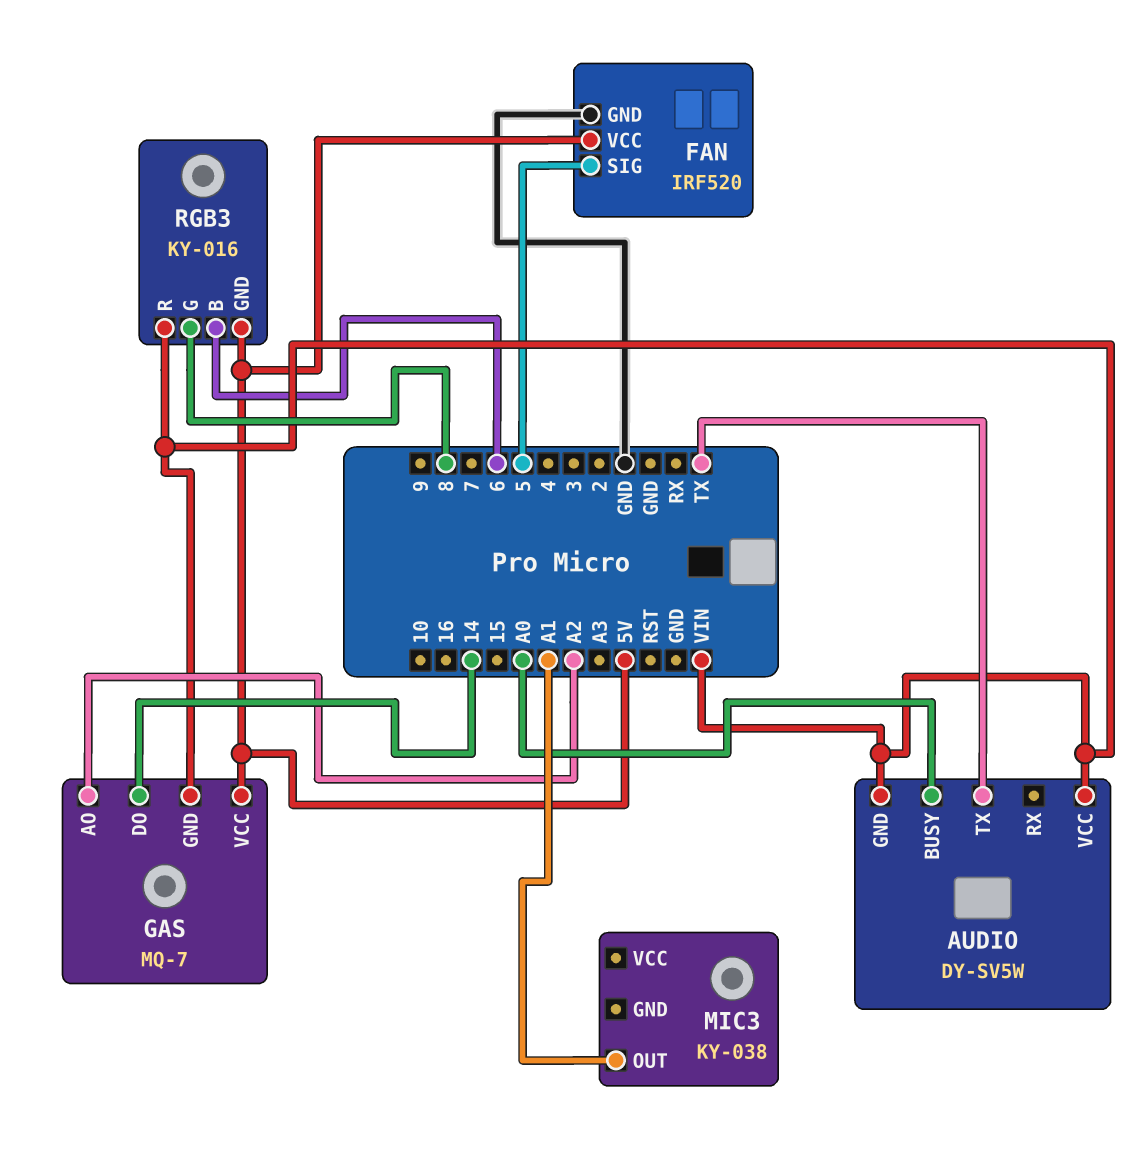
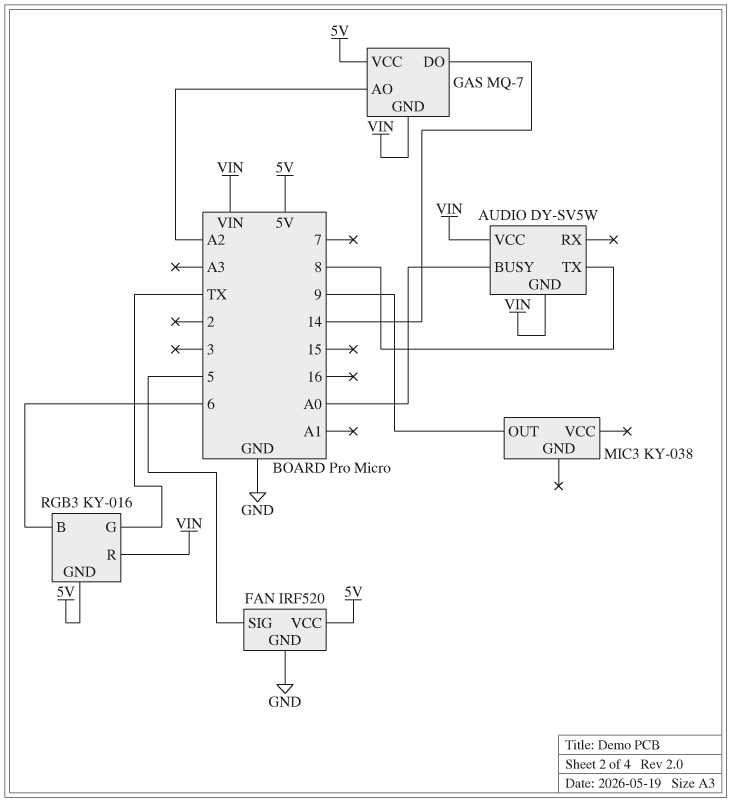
AUDIO pin TX: TX -> 8
MIC3 pin OUT: A1 -> 9
RGB3 pin G: 8 -> TX

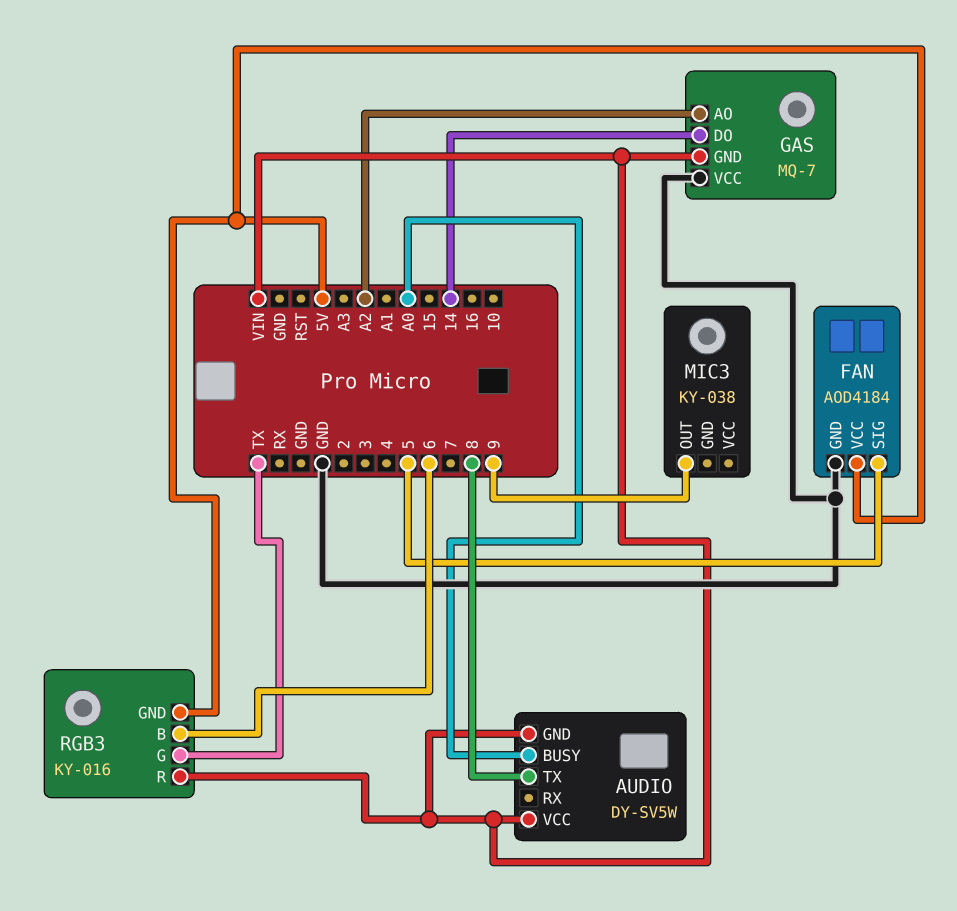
FAN: IRF520 -> AOD4184
GAS pin VCC: 5V -> GND

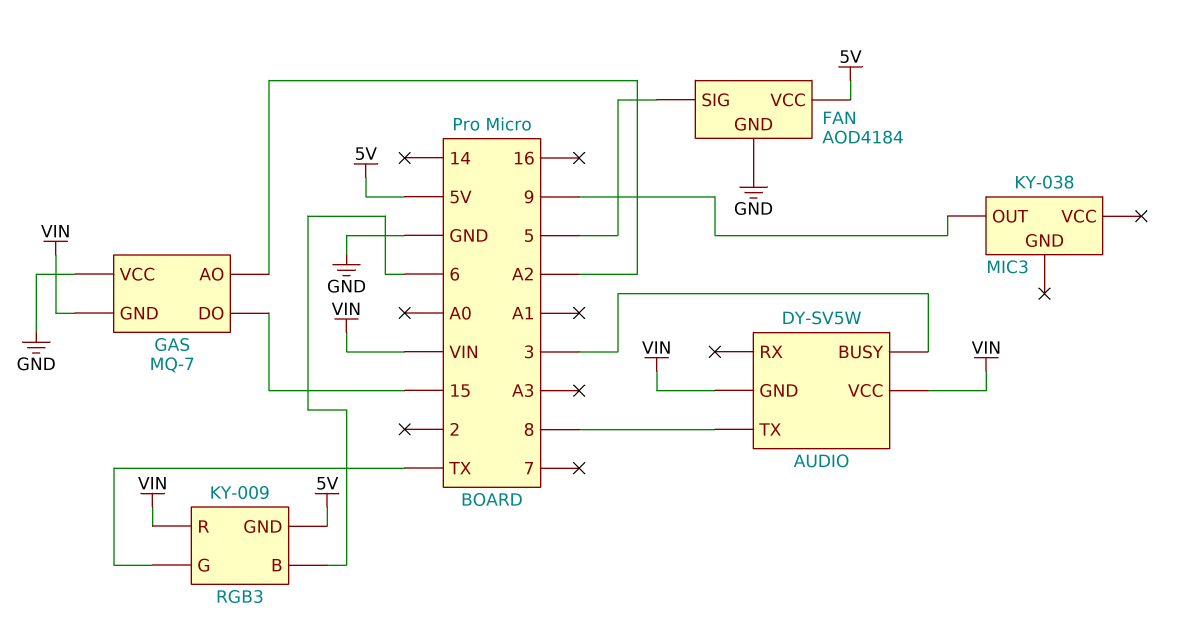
AUDIO pin BUSY: A0 -> 3
GAS pin DO: 14 -> 15
RGB3: KY-016 -> KY-009

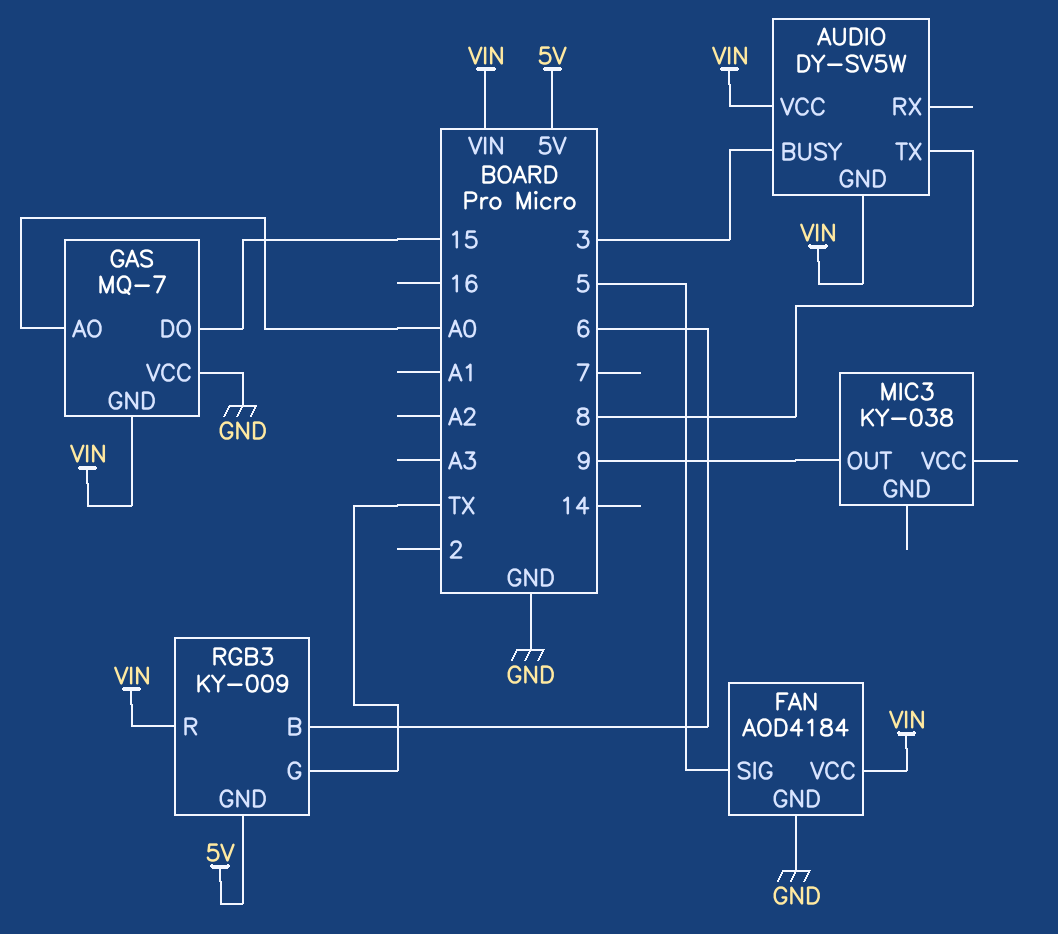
FAN pin VCC: 5V -> VIN
GAS pin AO: A2 -> A0

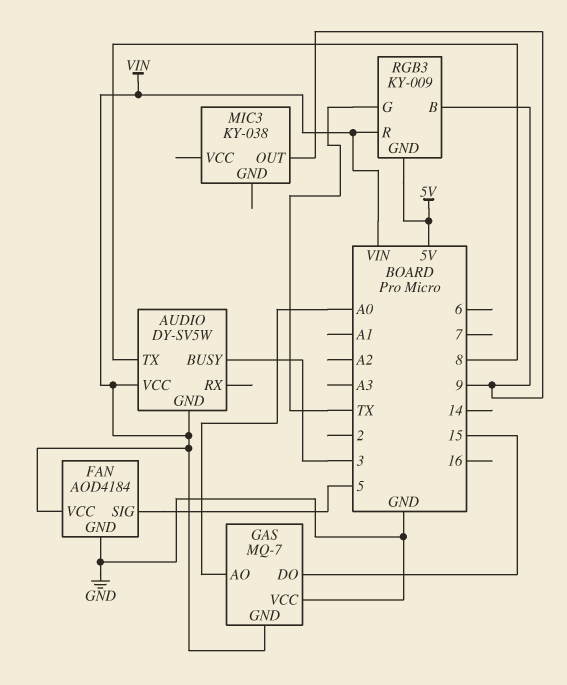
RGB3 pin B: 6 -> 9

